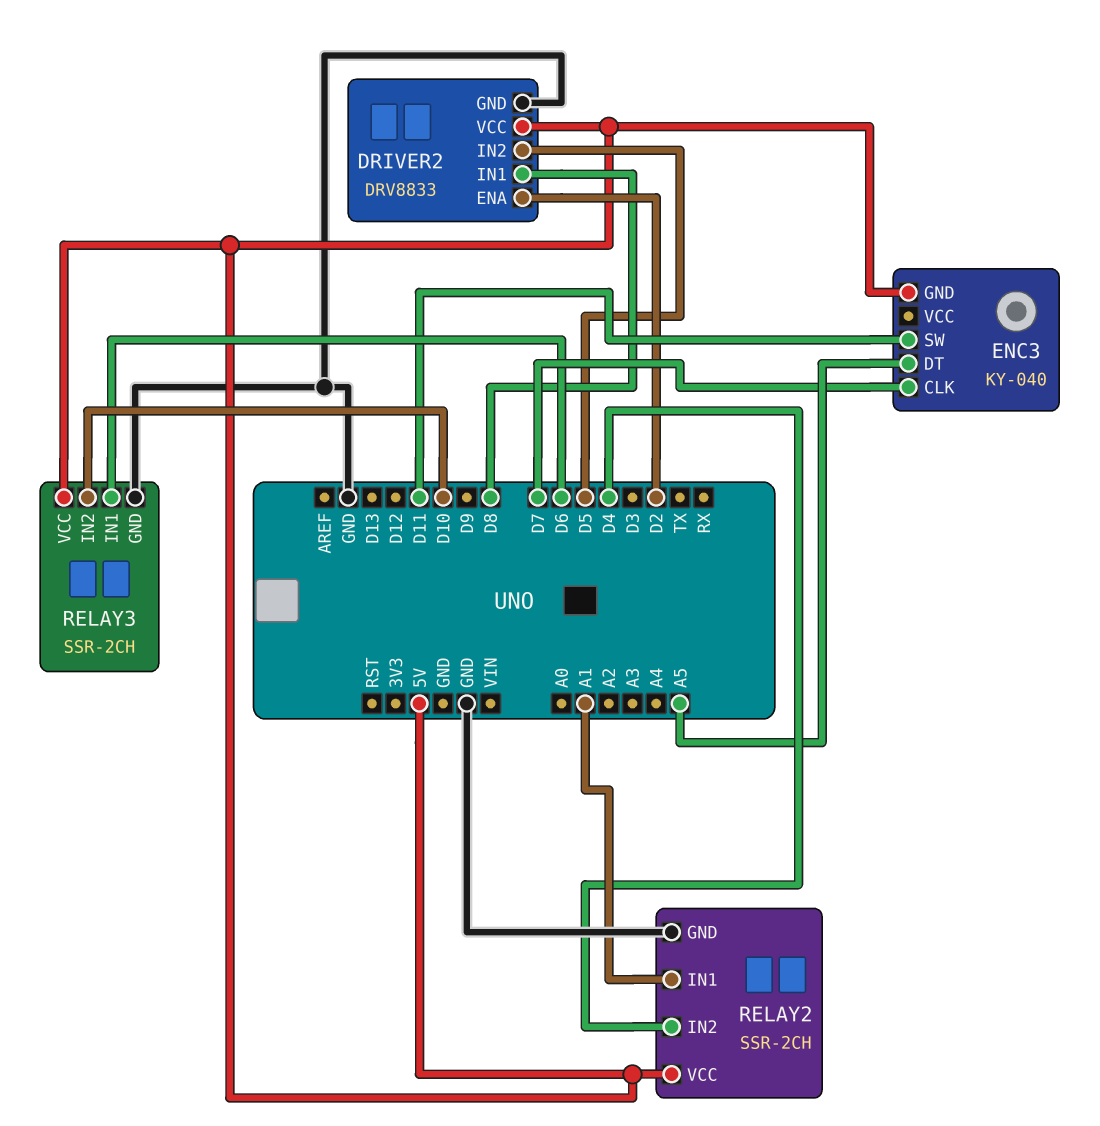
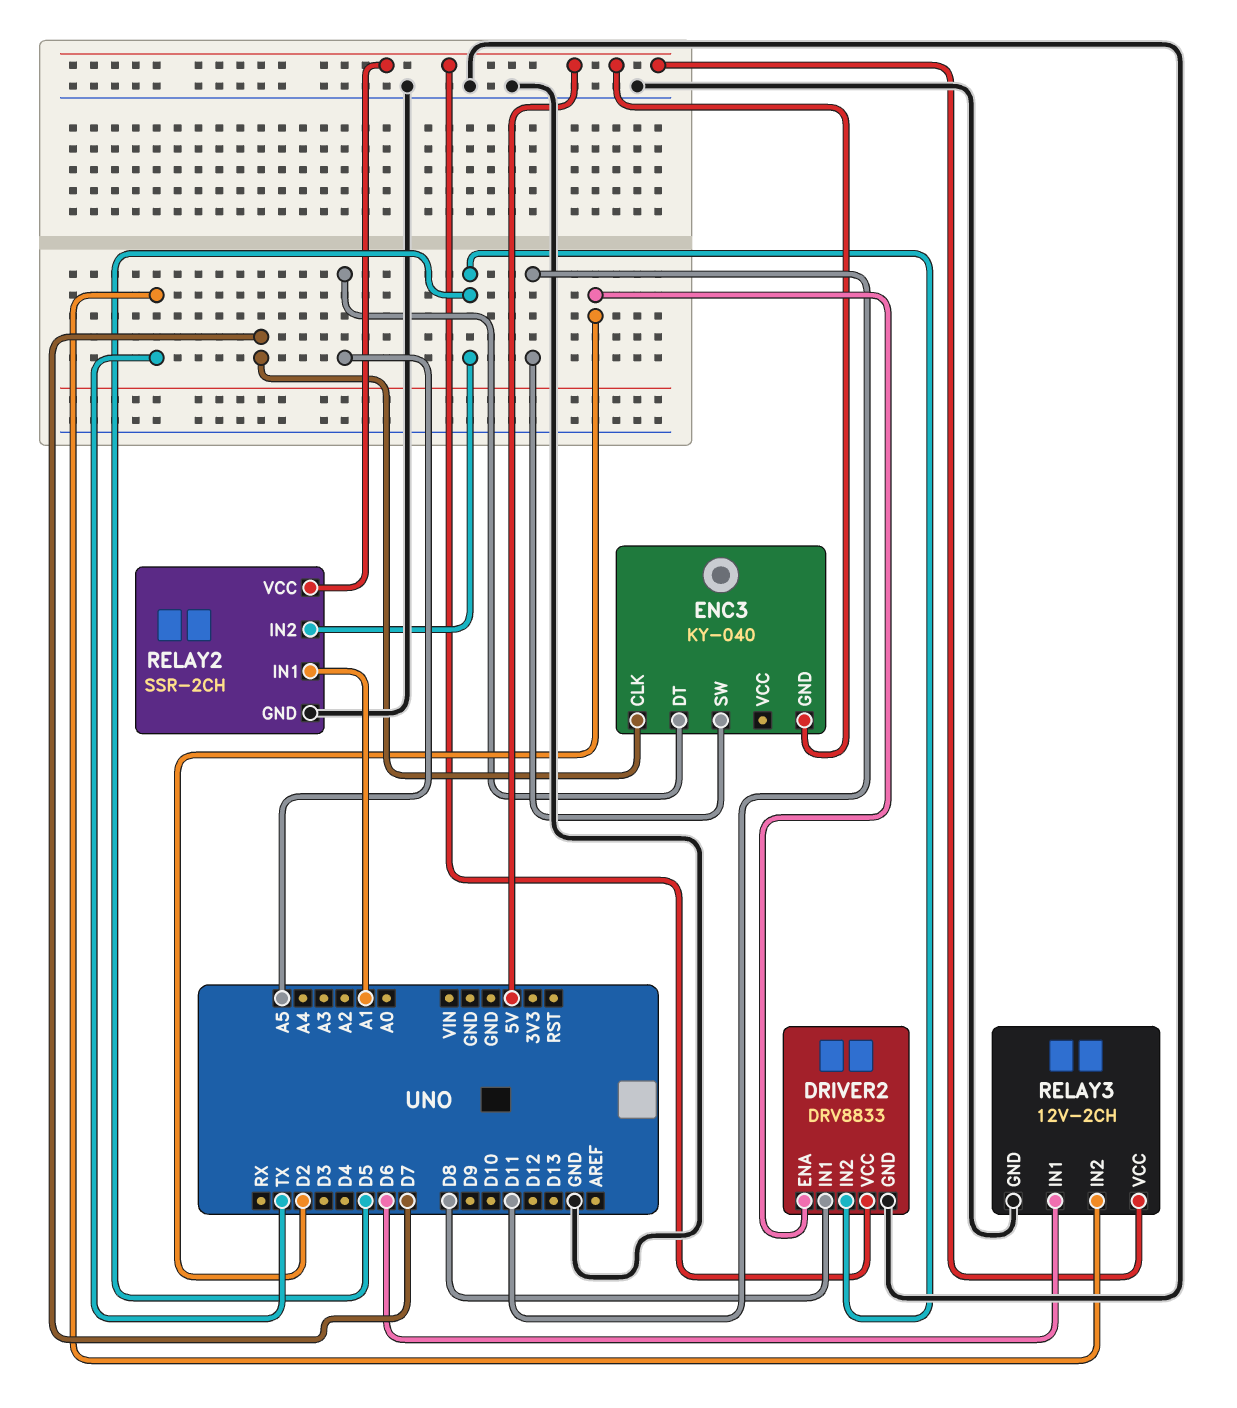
RELAY2 pin IN2: D4 -> D5
RELAY3: SSR-2CH -> 12V-2CH
RELAY3 pin IN2: D10 -> TX

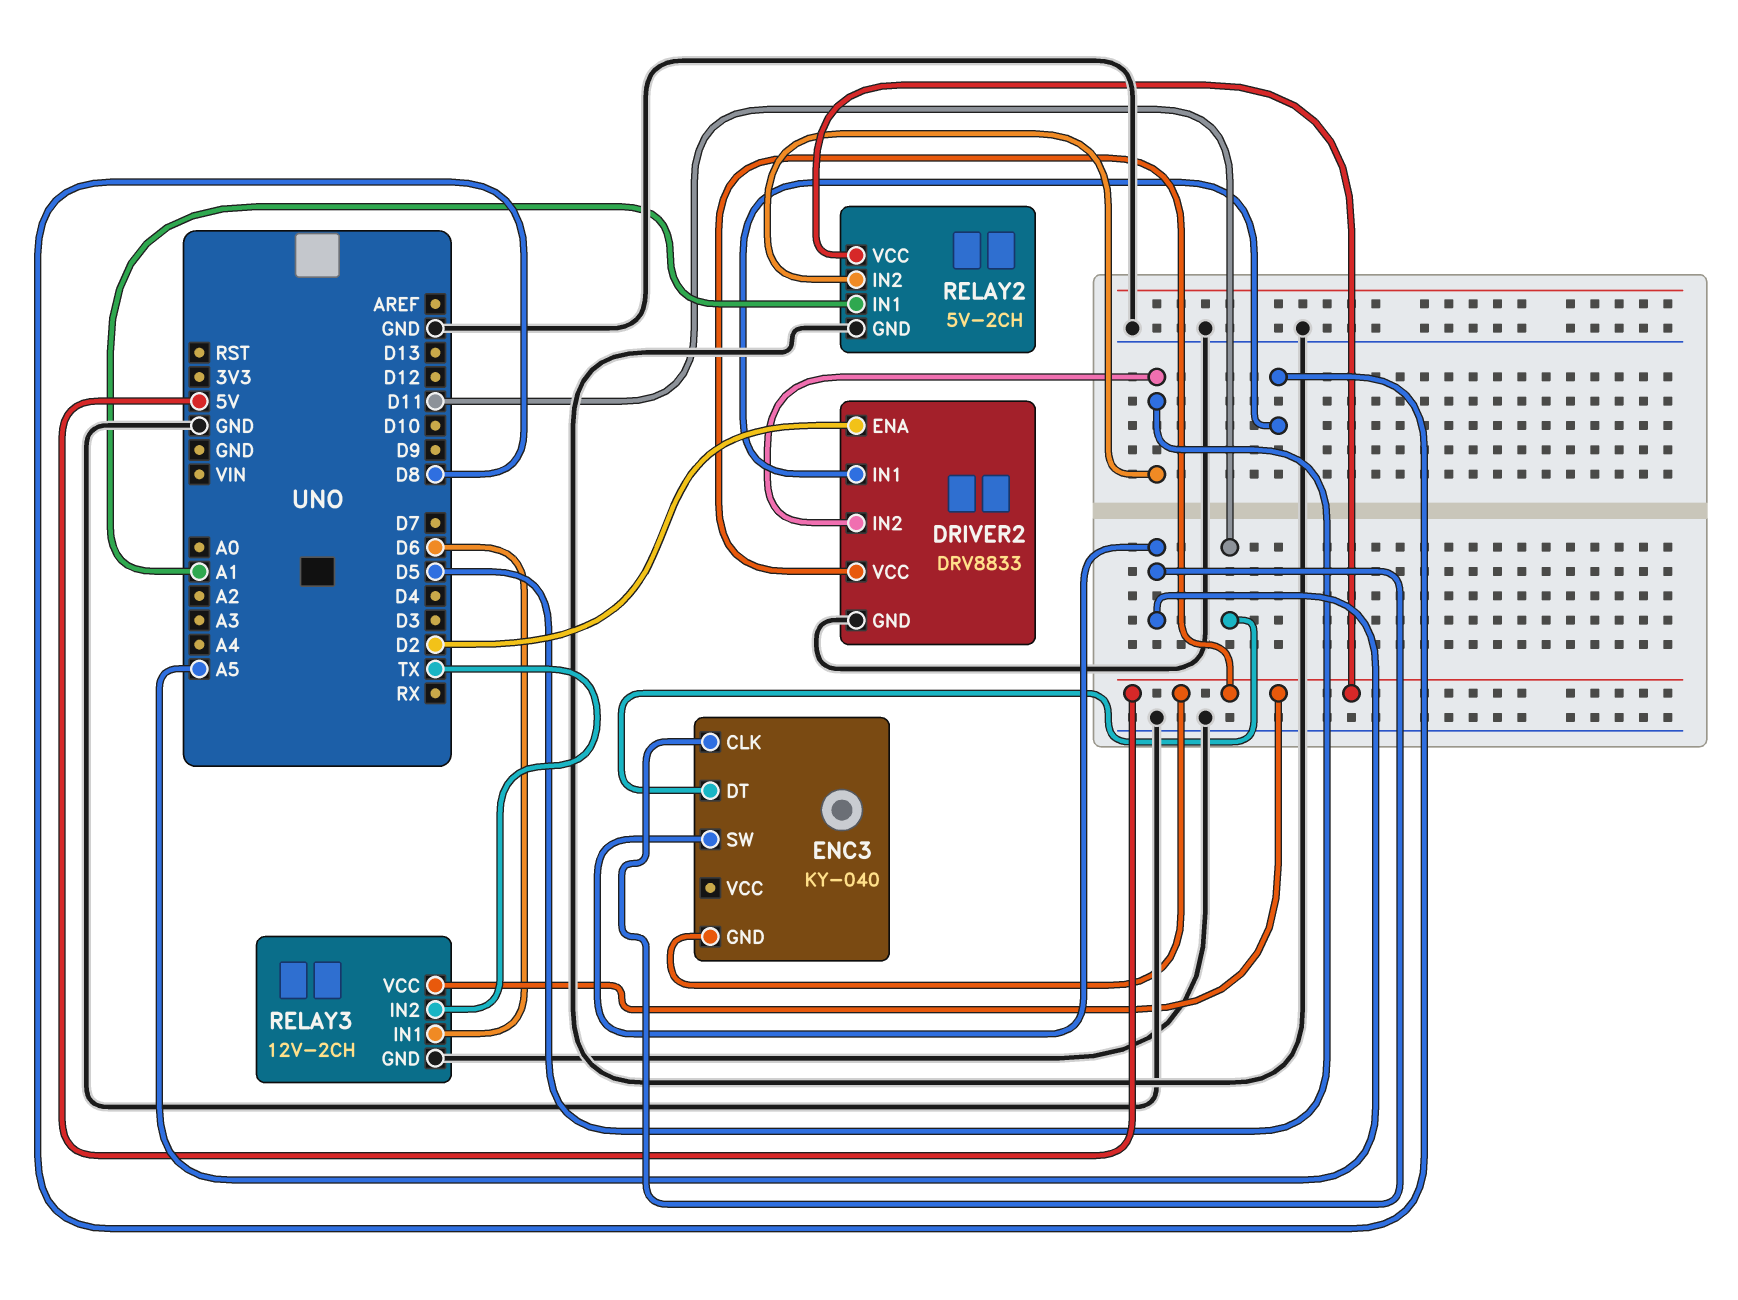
ENC3 pin CLK: D7 -> A5
ENC3 pin DT: A5 -> D11
ENC3 pin SW: D11 -> A5
RELAY2: SSR-2CH -> 5V-2CH

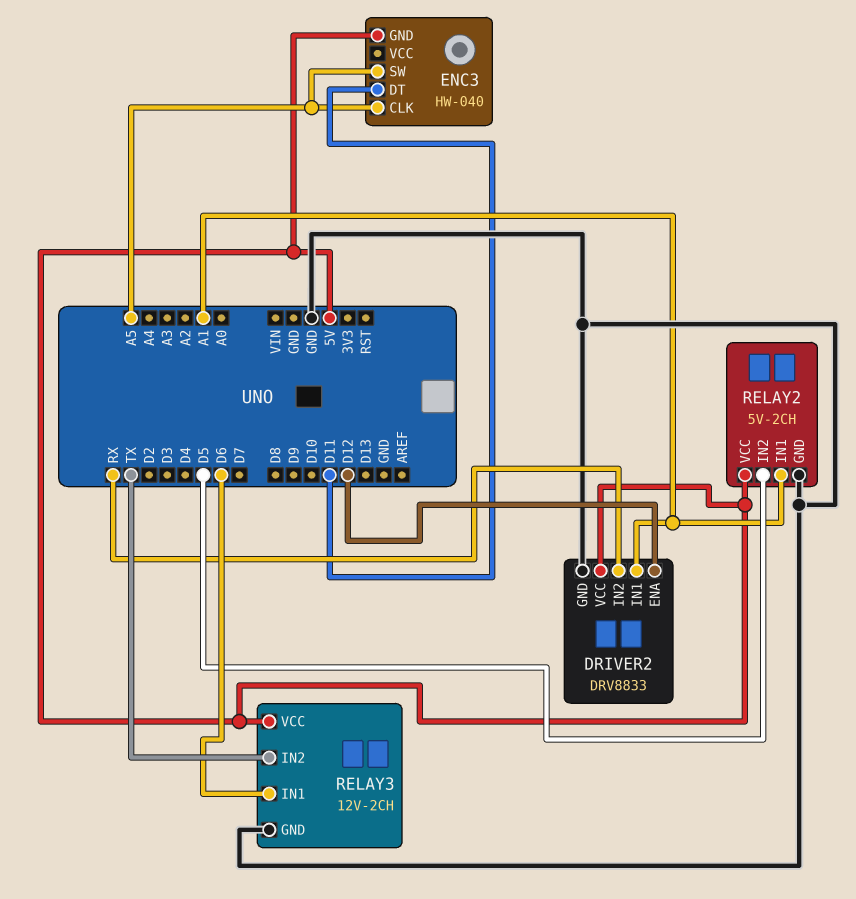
DRIVER2 pin ENA: D2 -> D12
DRIVER2 pin IN1: D8 -> A1
DRIVER2 pin IN2: D5 -> RX
ENC3: KY-040 -> HW-040

